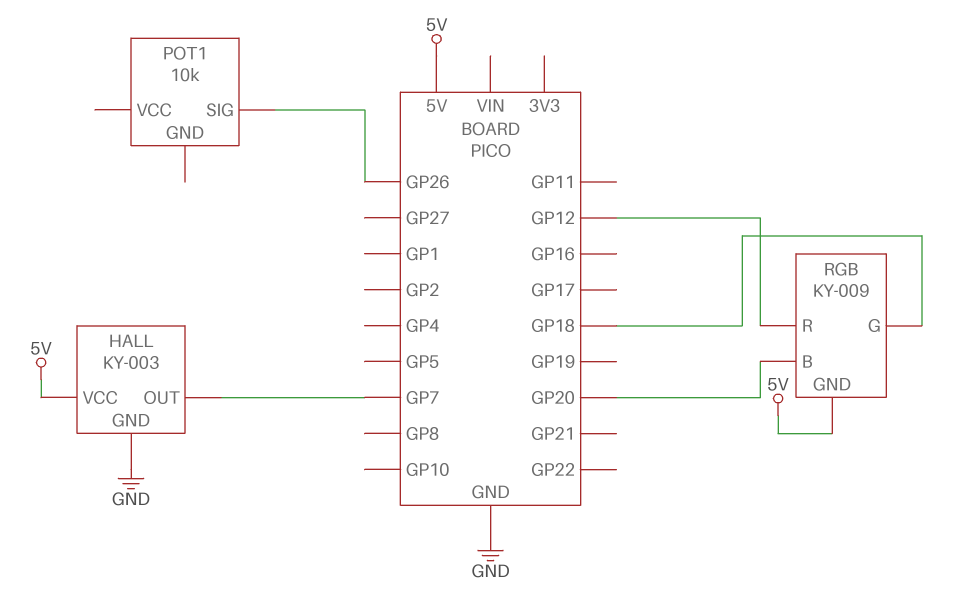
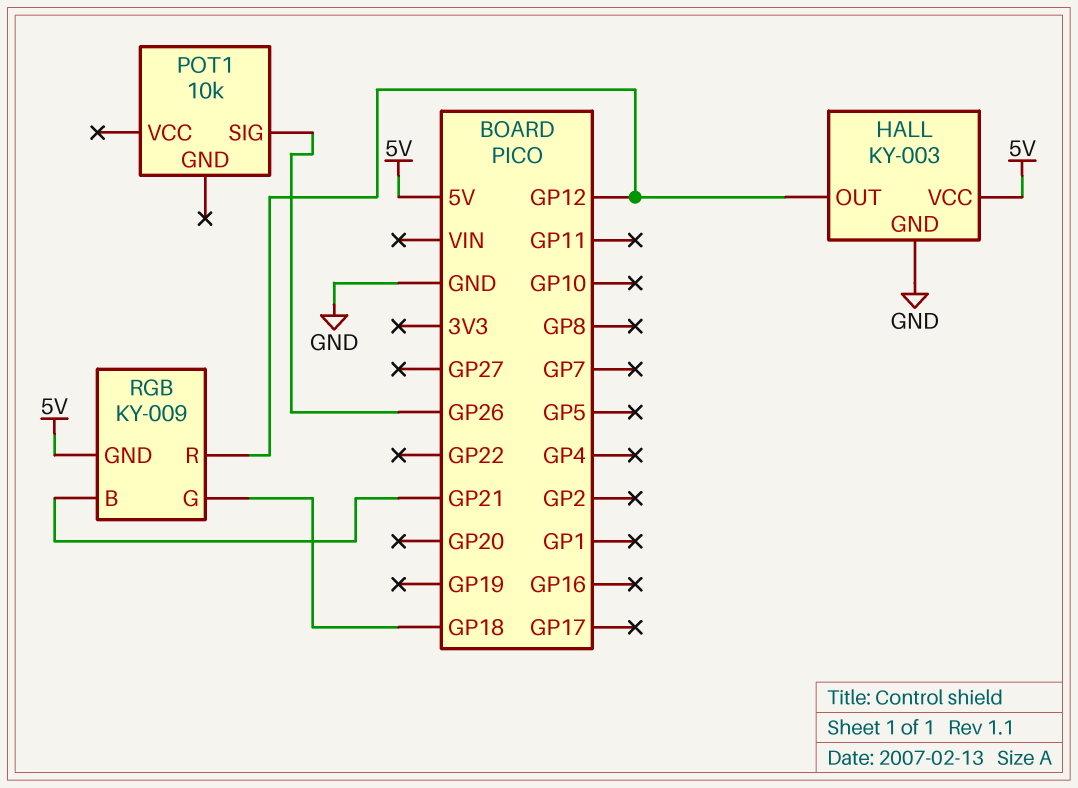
HALL pin OUT: GP7 -> GP12
RGB pin B: GP20 -> GP21

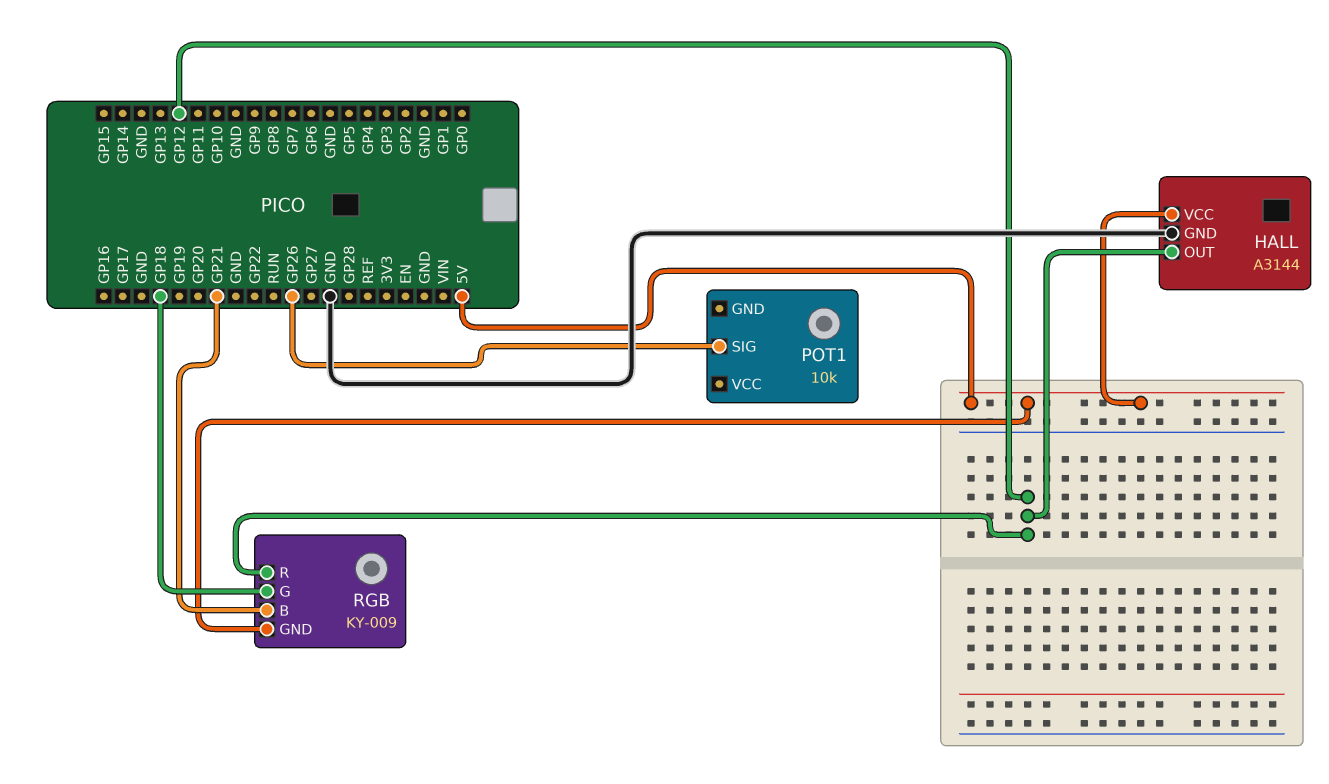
HALL: KY-003 -> A3144

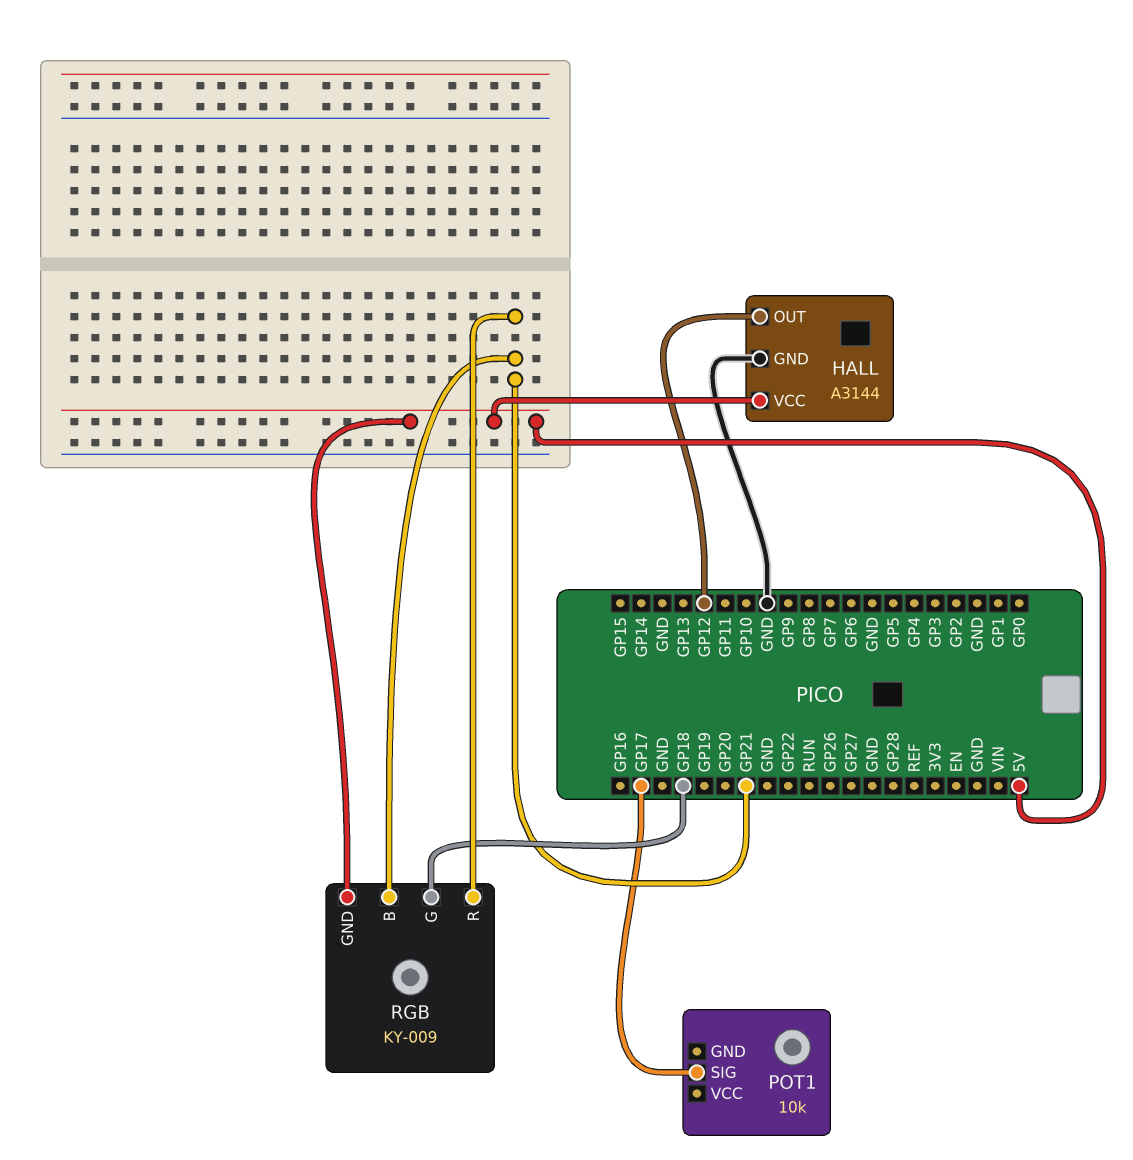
POT1 pin SIG: GP26 -> GP17
RGB pin R: GP12 -> GP21

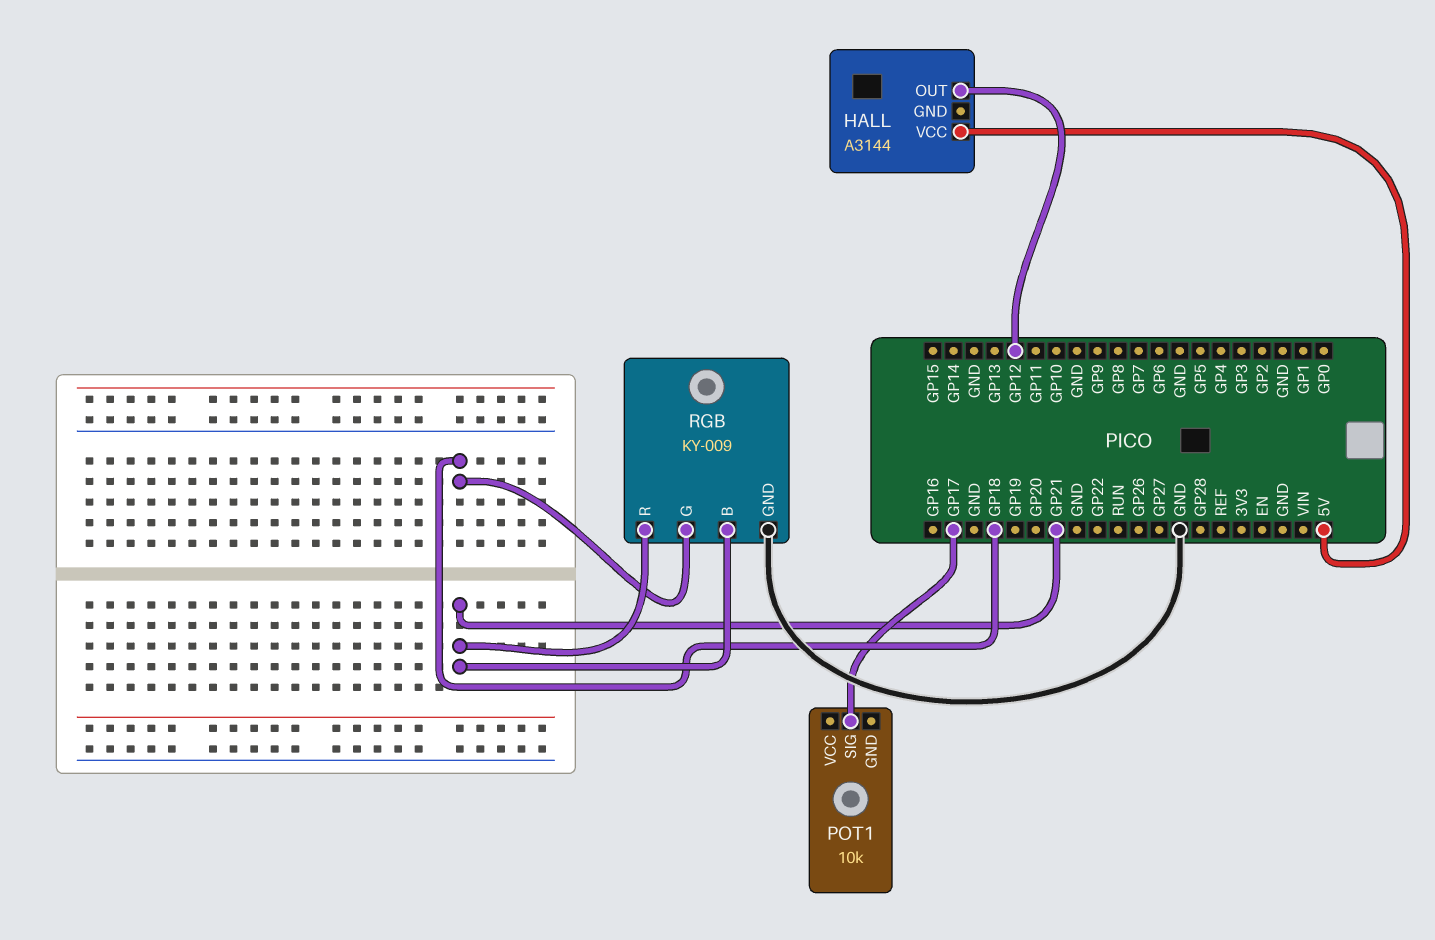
HALL pin GND: GND -> none
RGB pin GND: 5V -> GND

